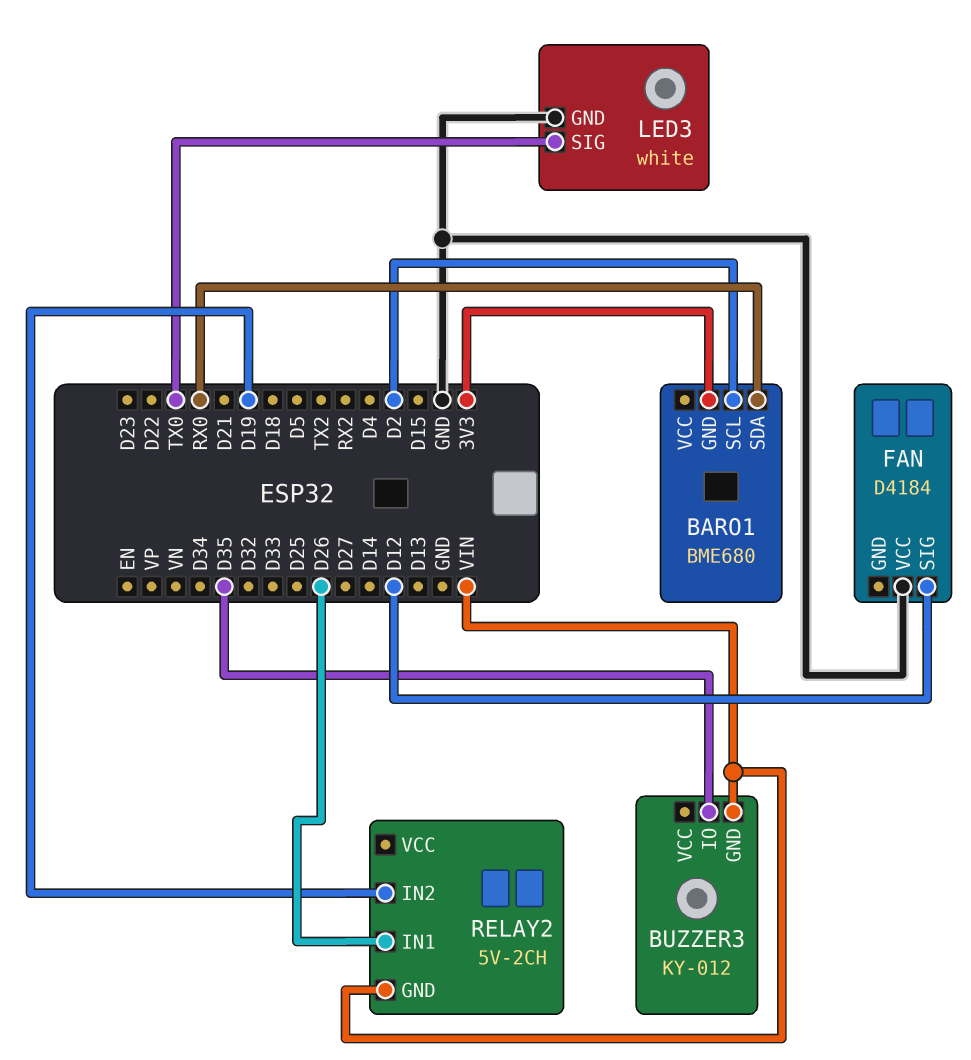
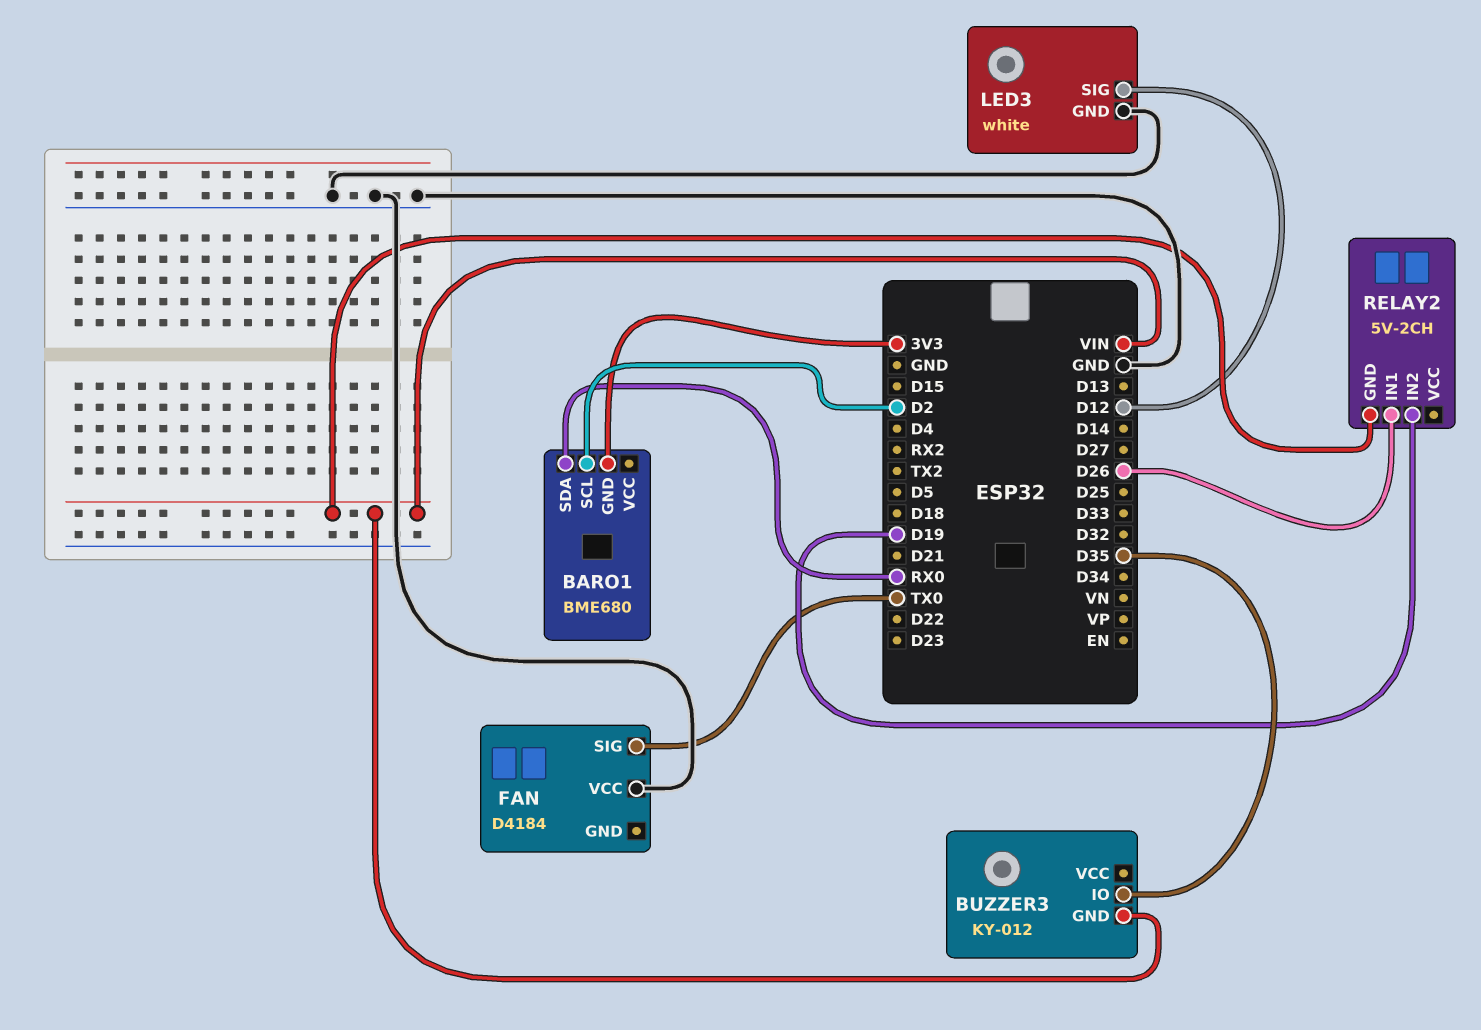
FAN pin SIG: D12 -> TX0
LED3 pin SIG: TX0 -> D12

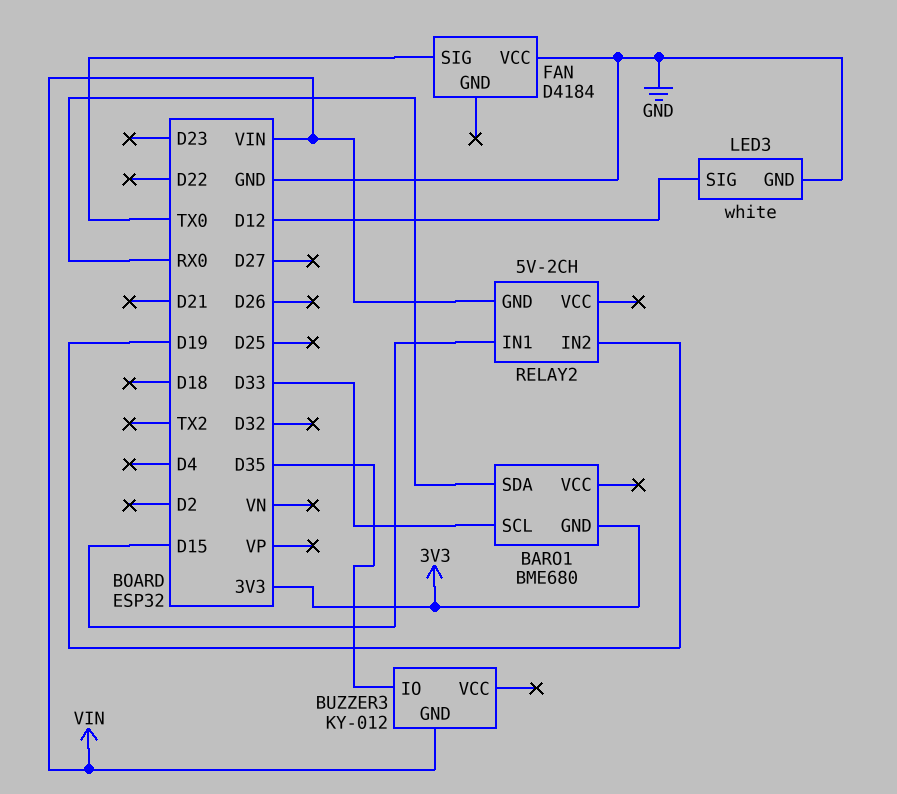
BARO1 pin SCL: D2 -> D33
RELAY2 pin IN1: D26 -> D15

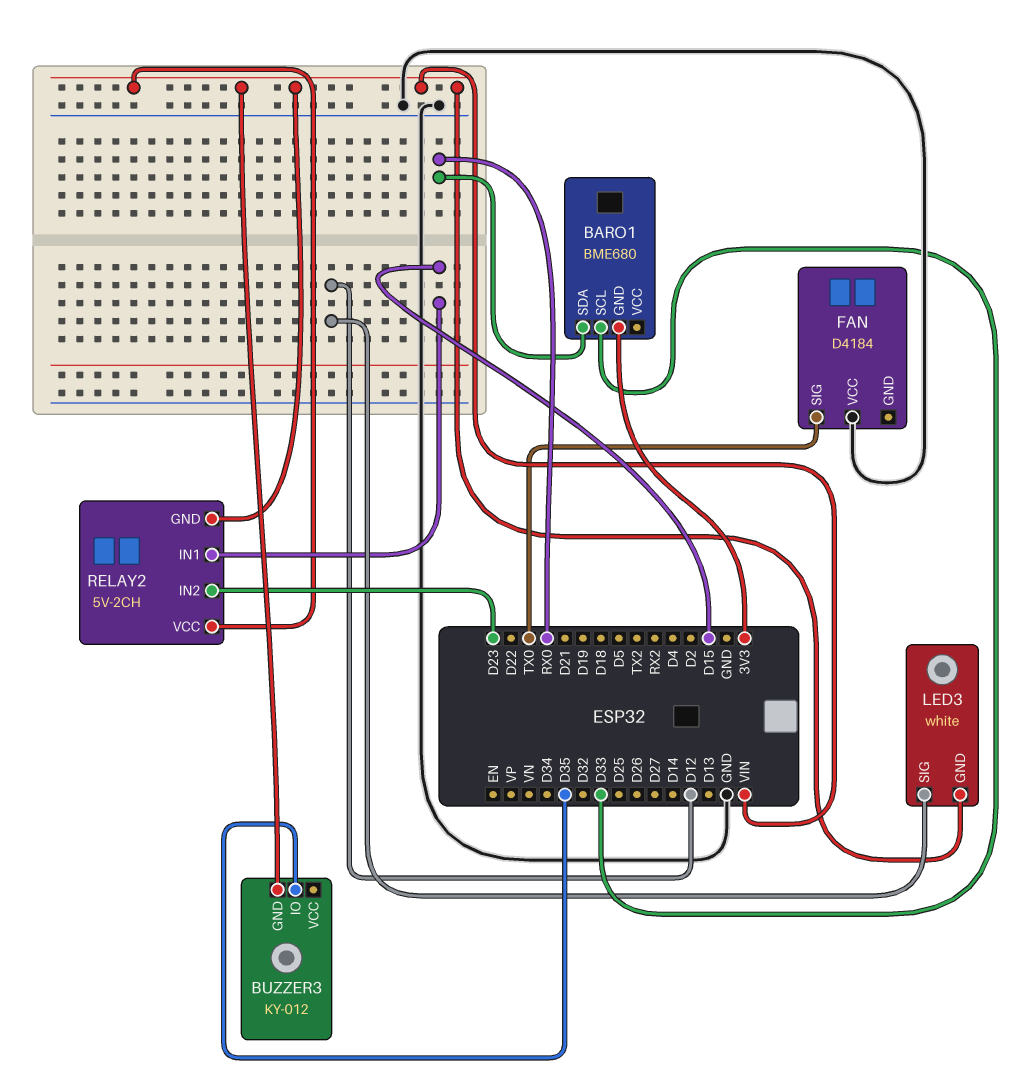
LED3 pin GND: GND -> VIN
RELAY2 pin IN2: D19 -> D23
RELAY2 pin VCC: none -> VIN

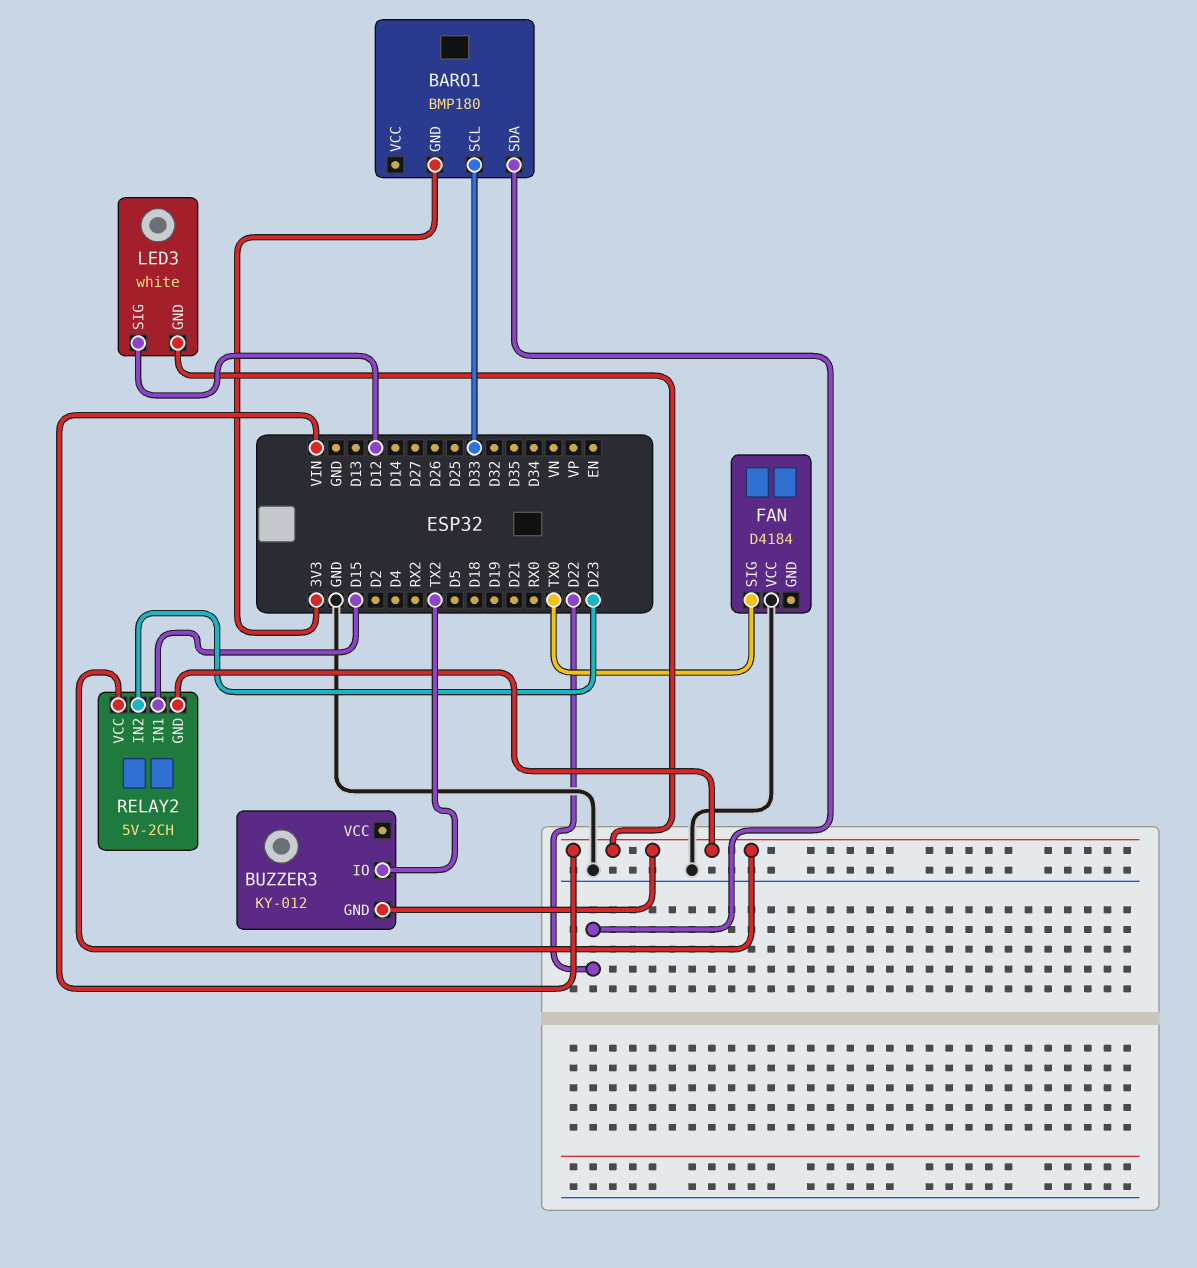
BARO1: BME680 -> BMP180
BARO1 pin SDA: RX0 -> D22
BUZZER3 pin IO: D35 -> TX2

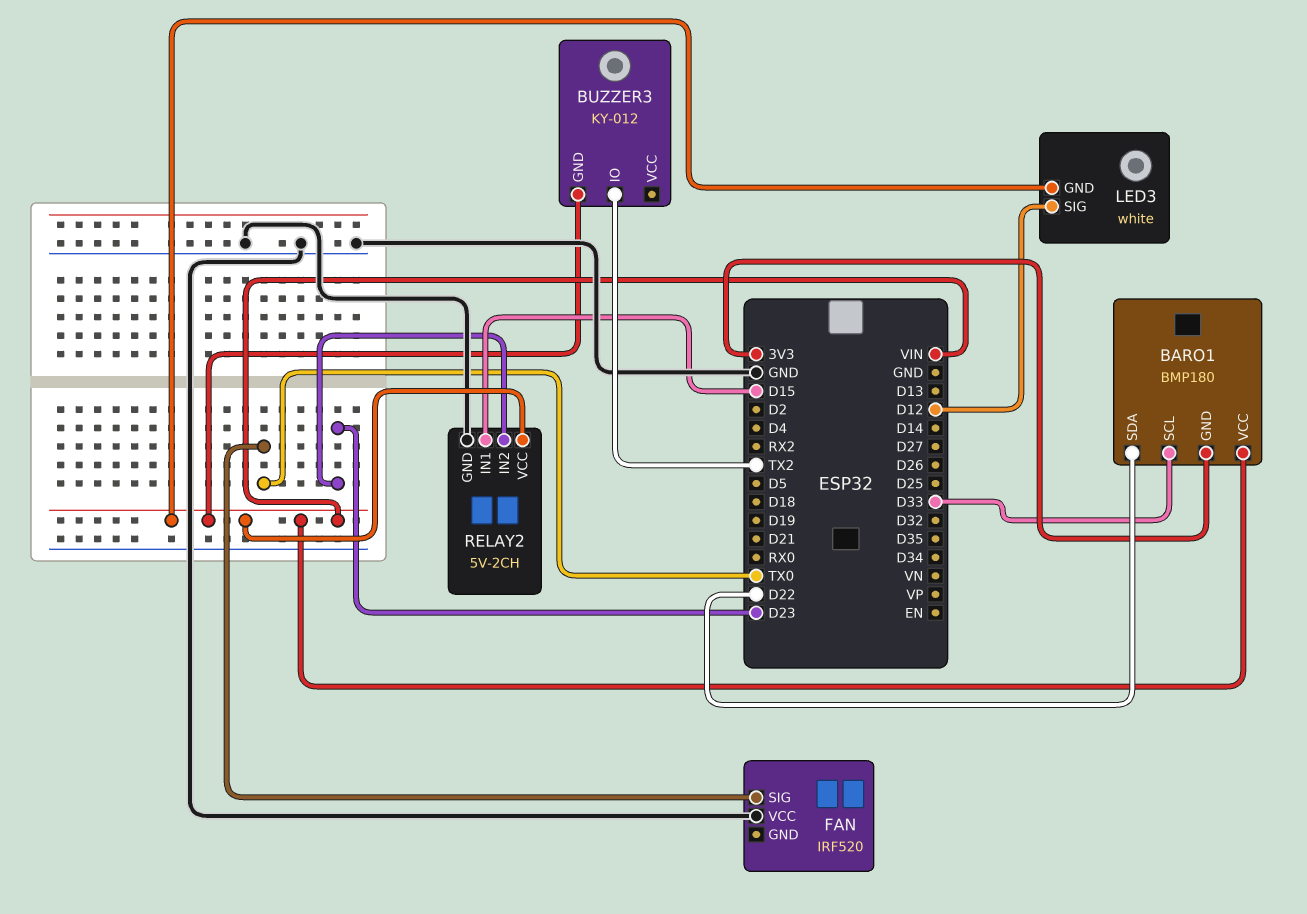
BARO1 pin VCC: none -> VIN
FAN: D4184 -> IRF520
RELAY2 pin GND: VIN -> GND

